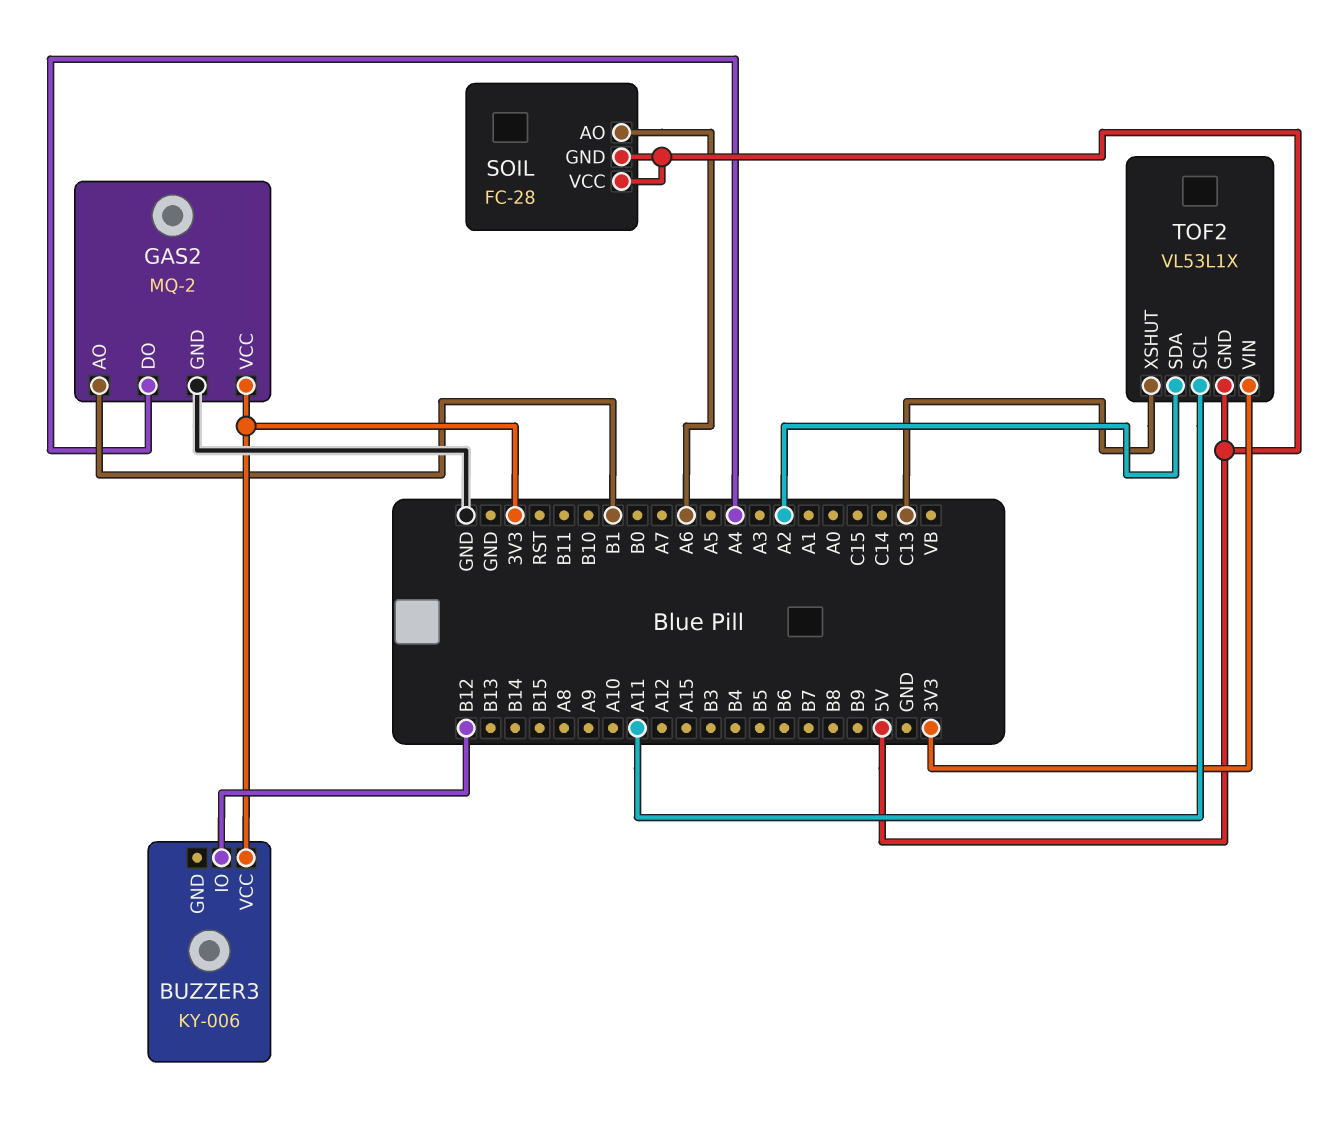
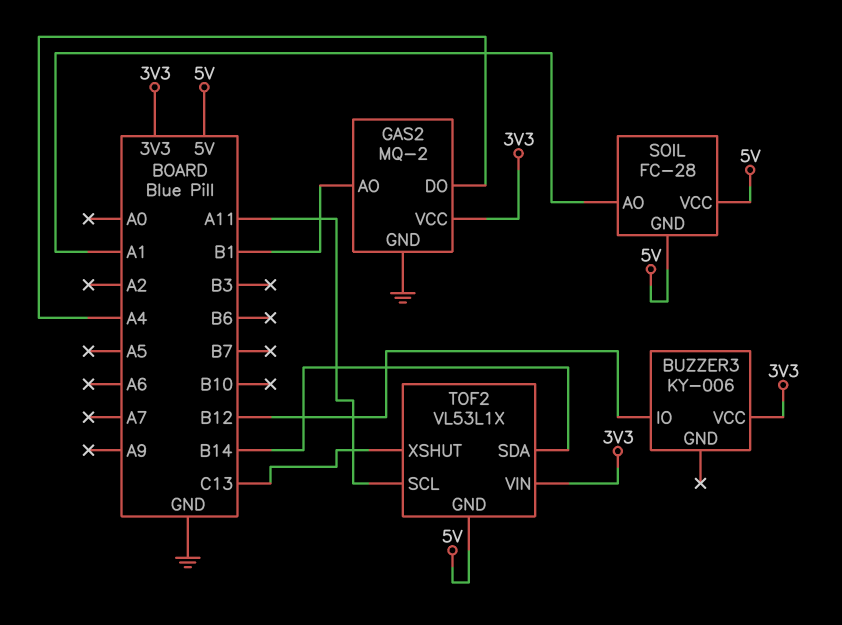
SOIL pin AO: A6 -> A1
TOF2 pin SDA: A2 -> B14

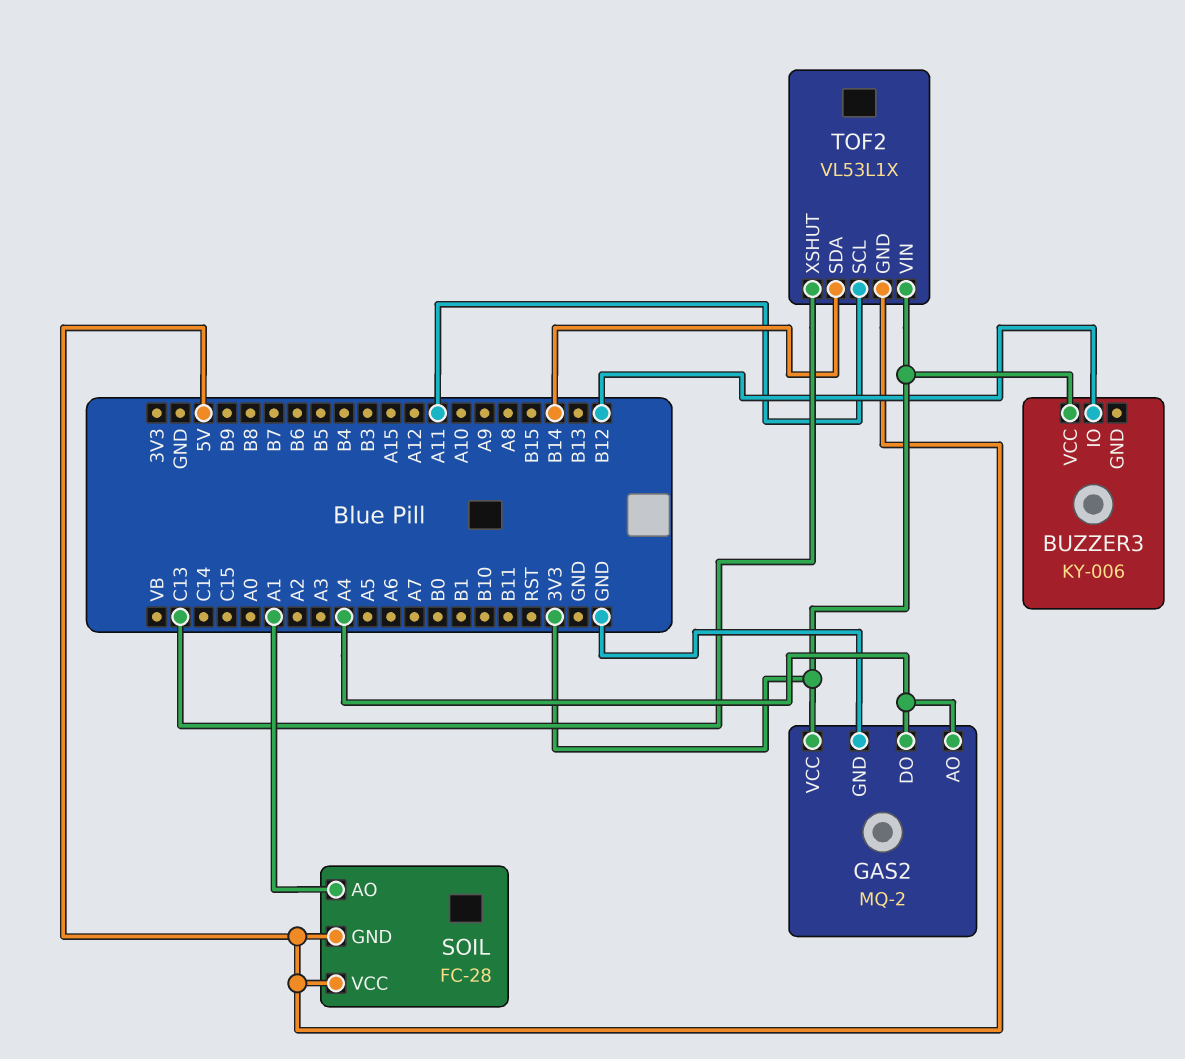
GAS2 pin AO: B1 -> A4

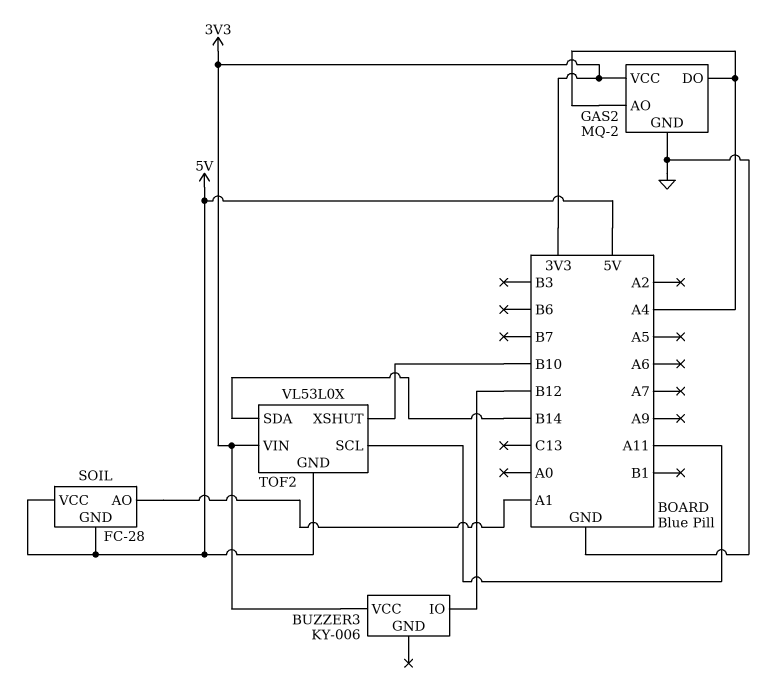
TOF2: VL53L1X -> VL53L0X
TOF2 pin XSHUT: C13 -> B10

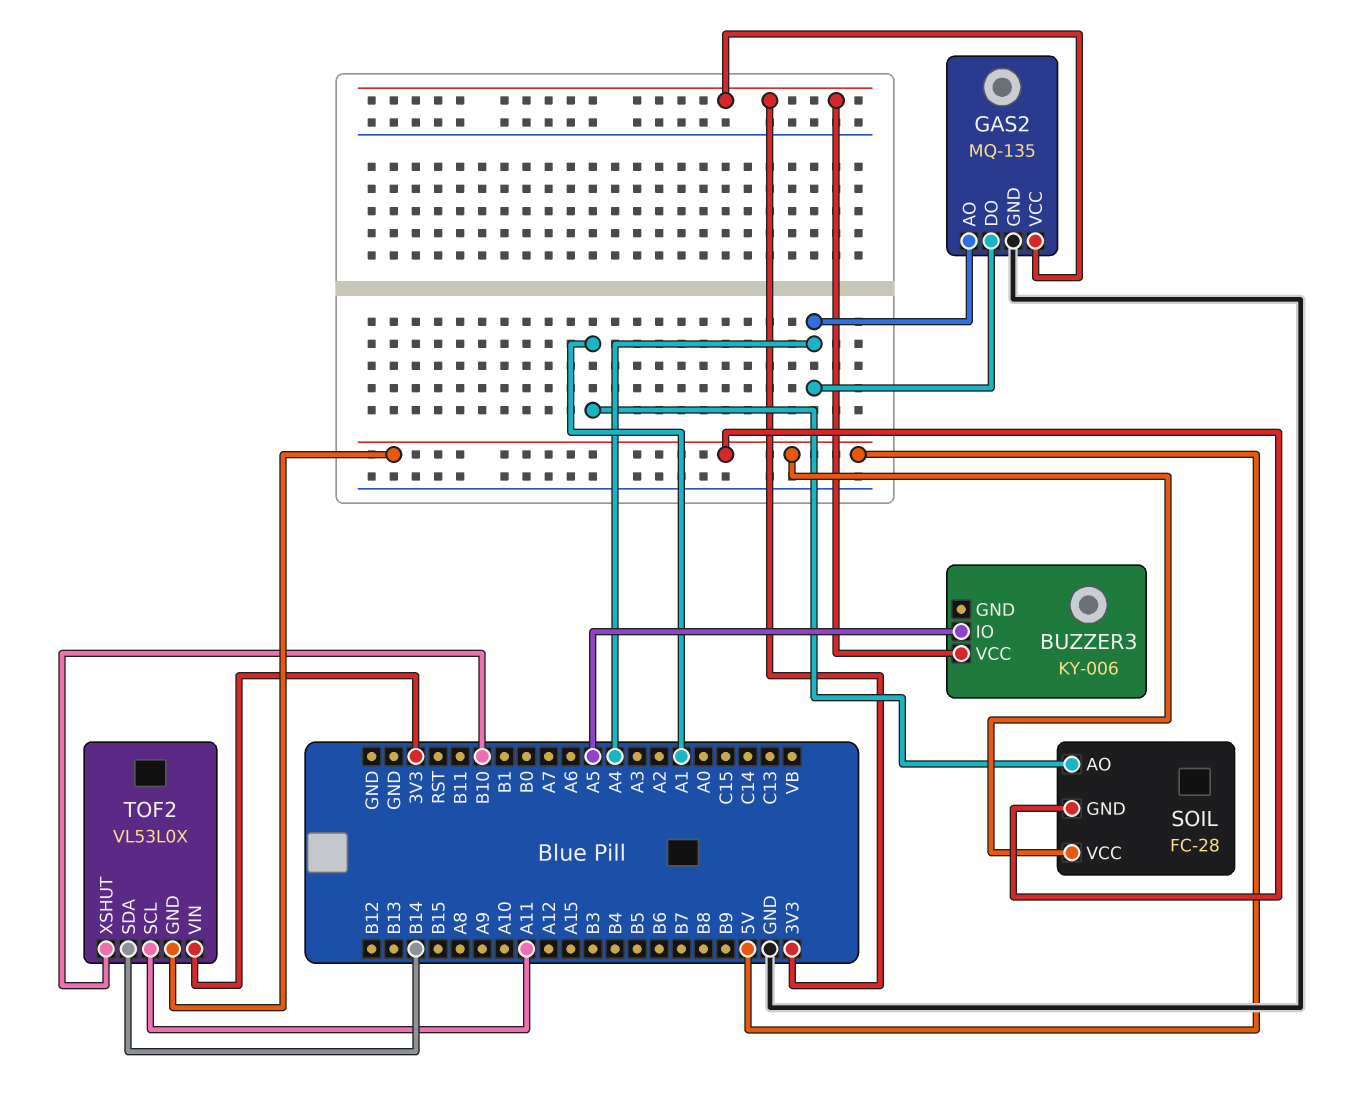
BUZZER3 pin IO: B12 -> A5
GAS2: MQ-2 -> MQ-135

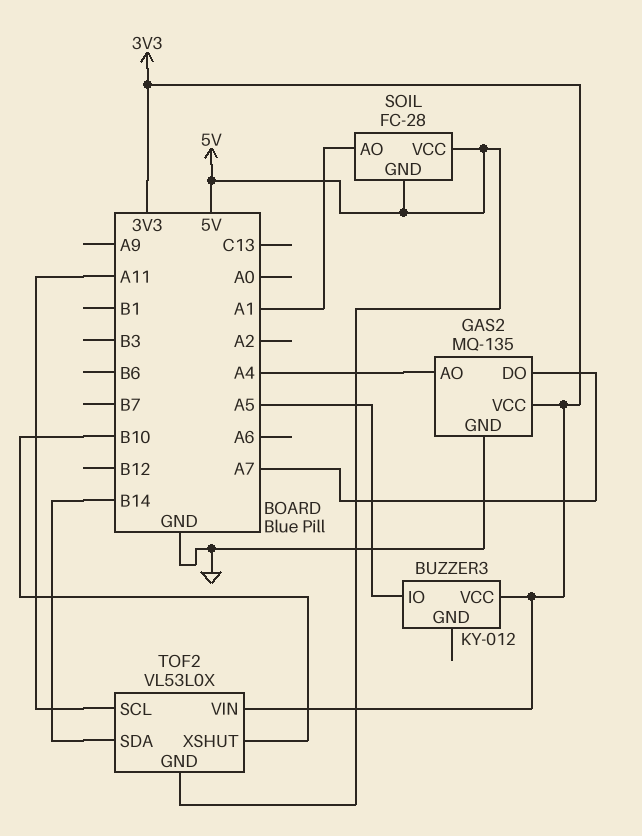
BUZZER3: KY-006 -> KY-012
GAS2 pin DO: A4 -> A7

